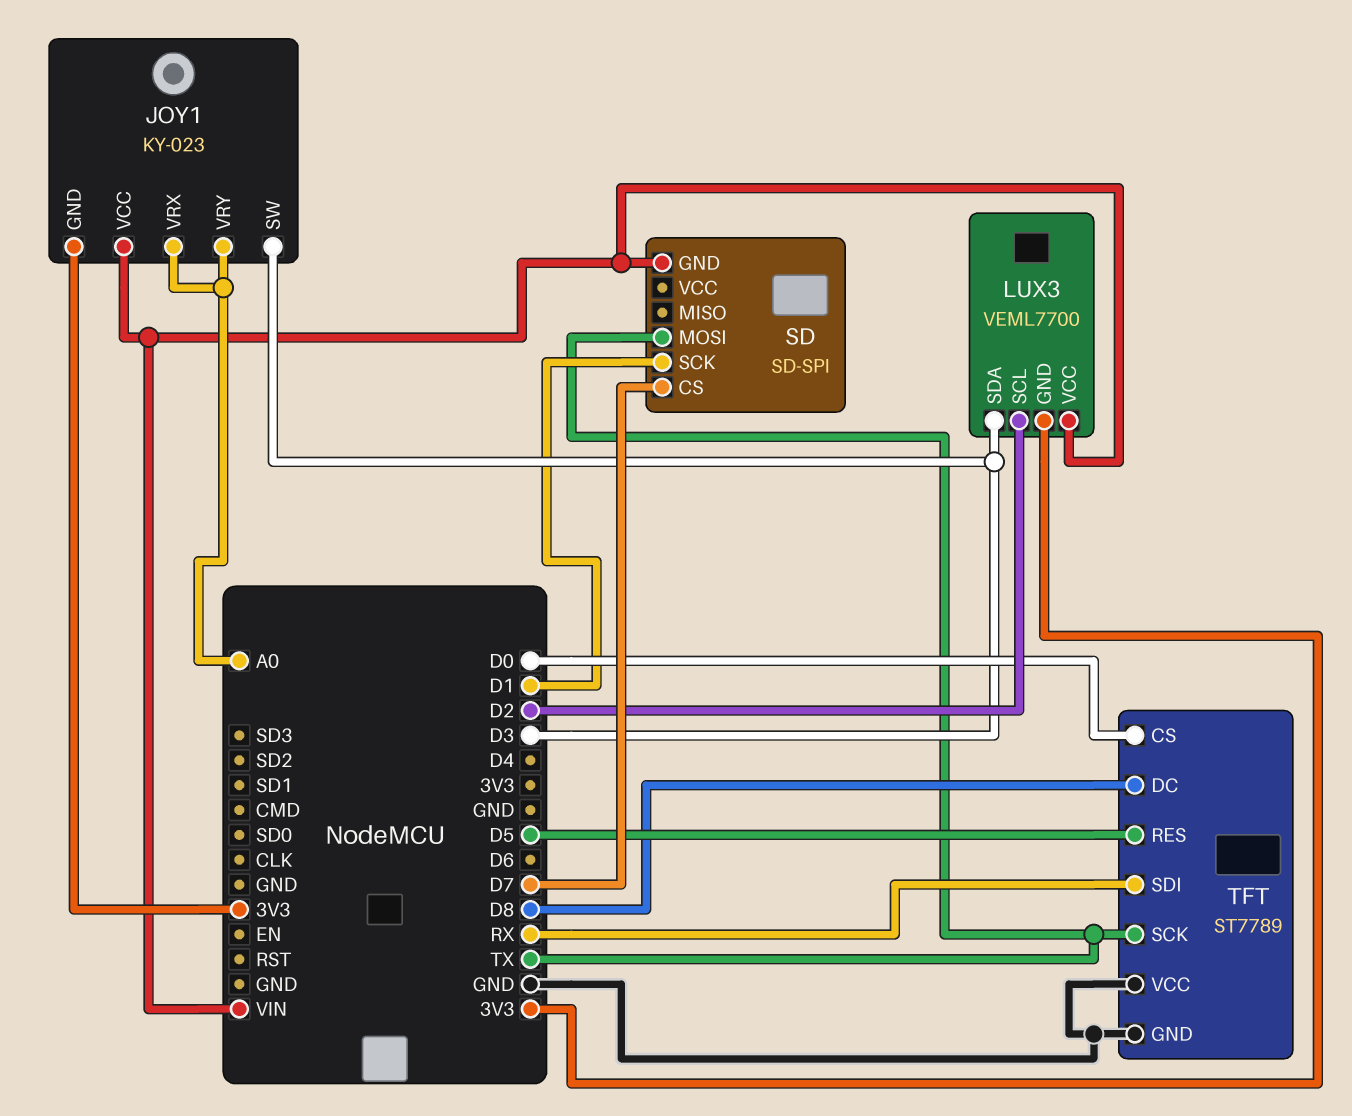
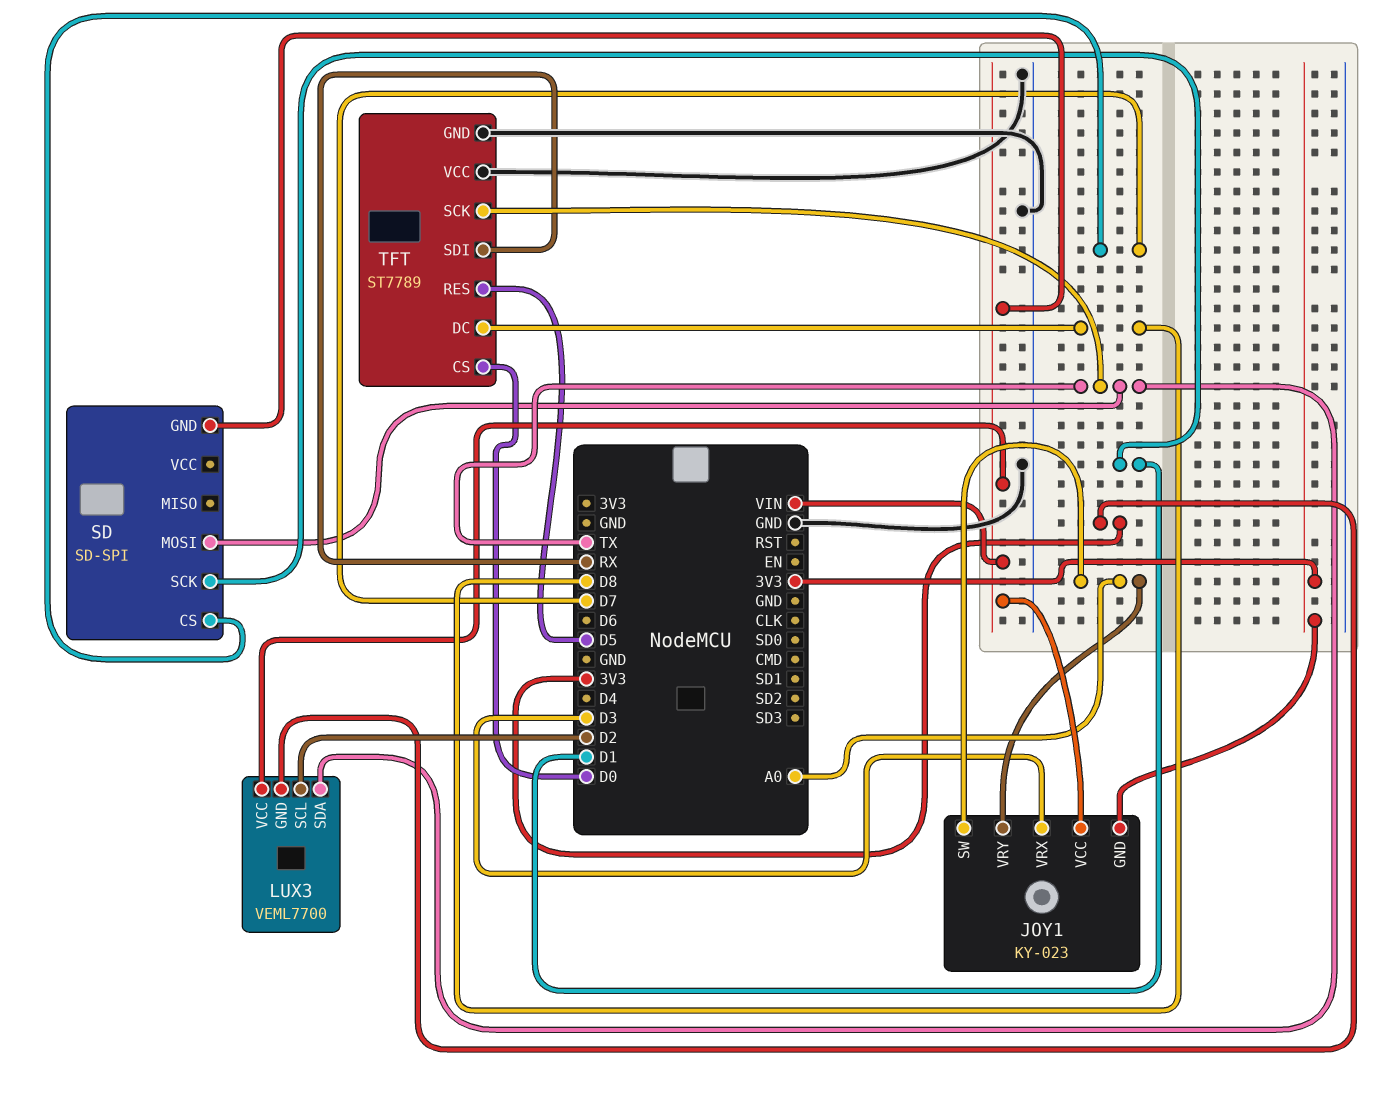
JOY1 pin SW: D3 -> A0
JOY1 pin VRX: A0 -> D3
LUX3 pin SDA: D3 -> TX

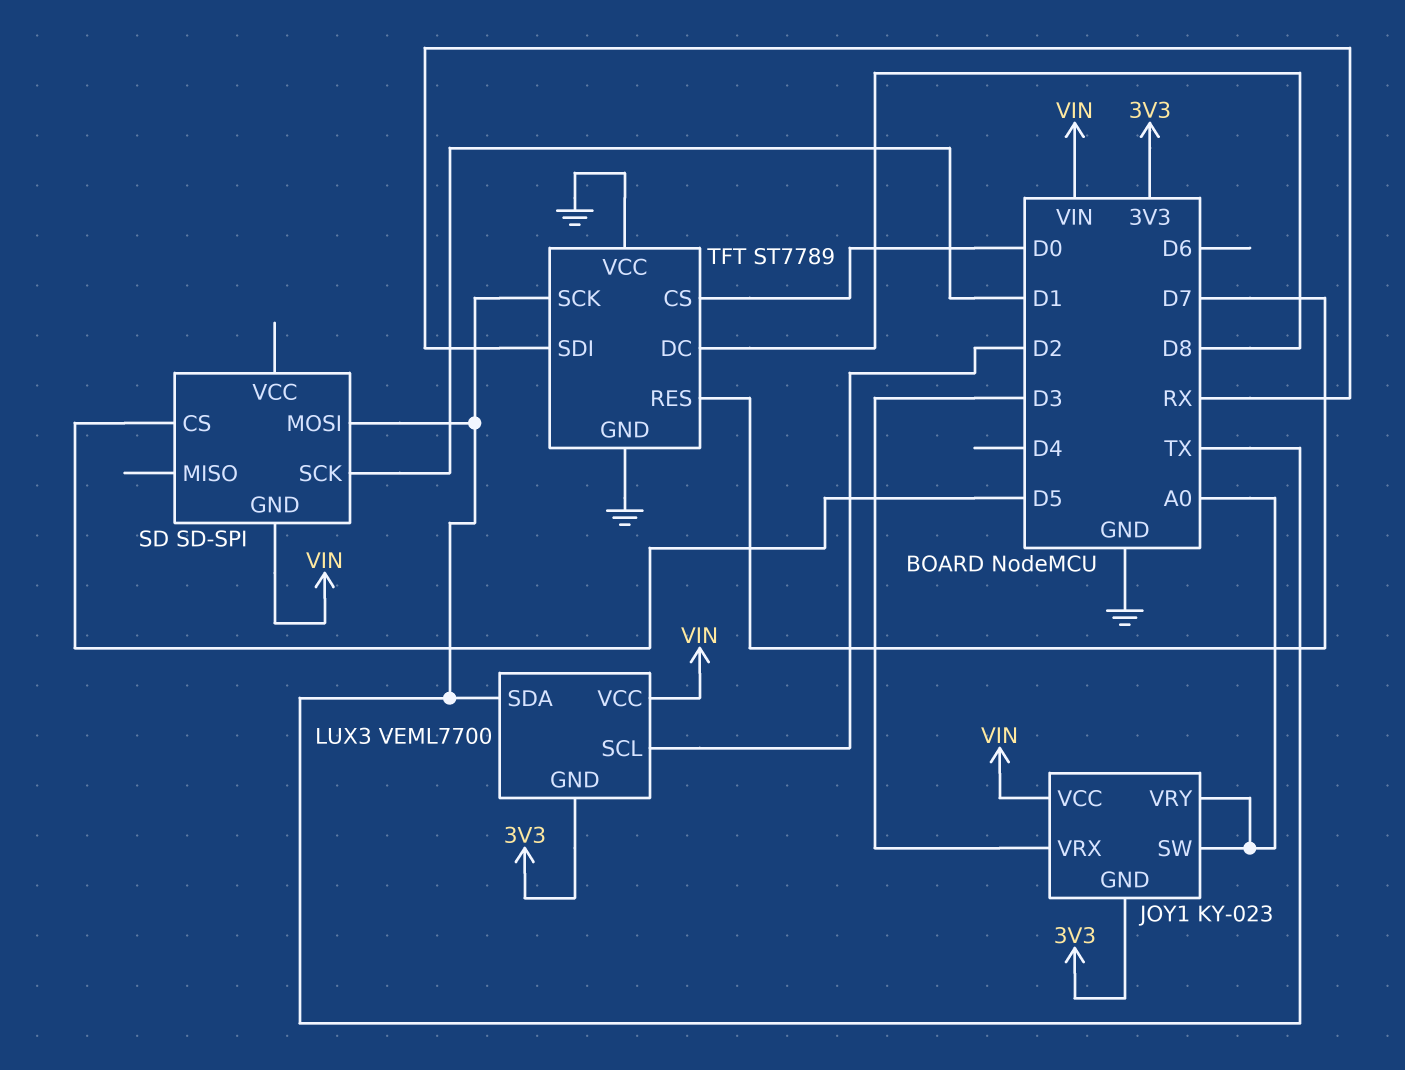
SD pin CS: D7 -> D5
TFT pin RES: D5 -> D7

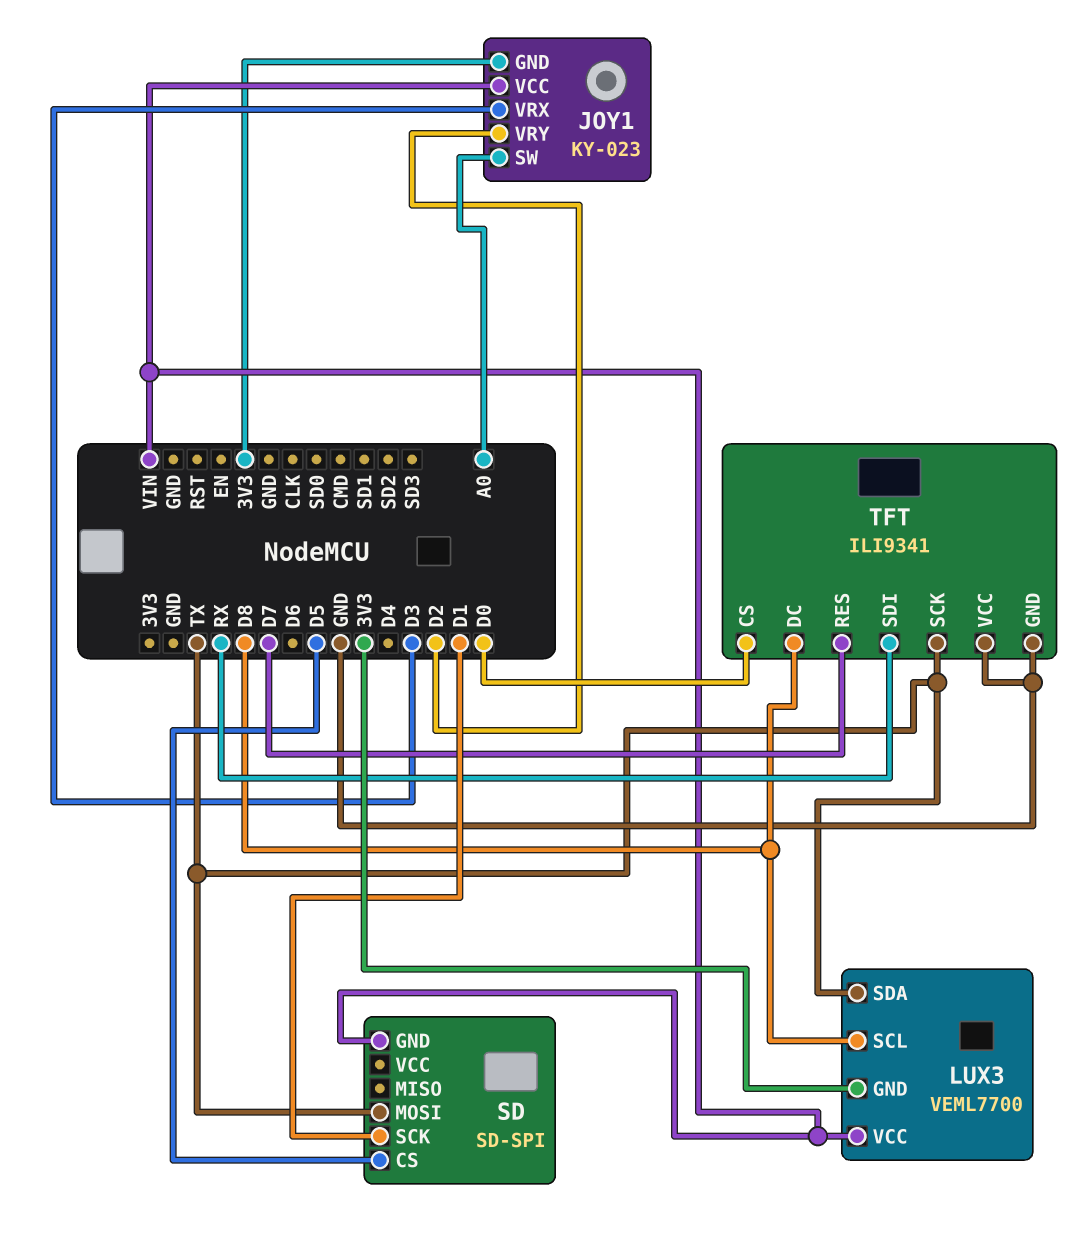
JOY1 pin VRY: A0 -> D2
LUX3 pin SCL: D2 -> D8
TFT: ST7789 -> ILI9341

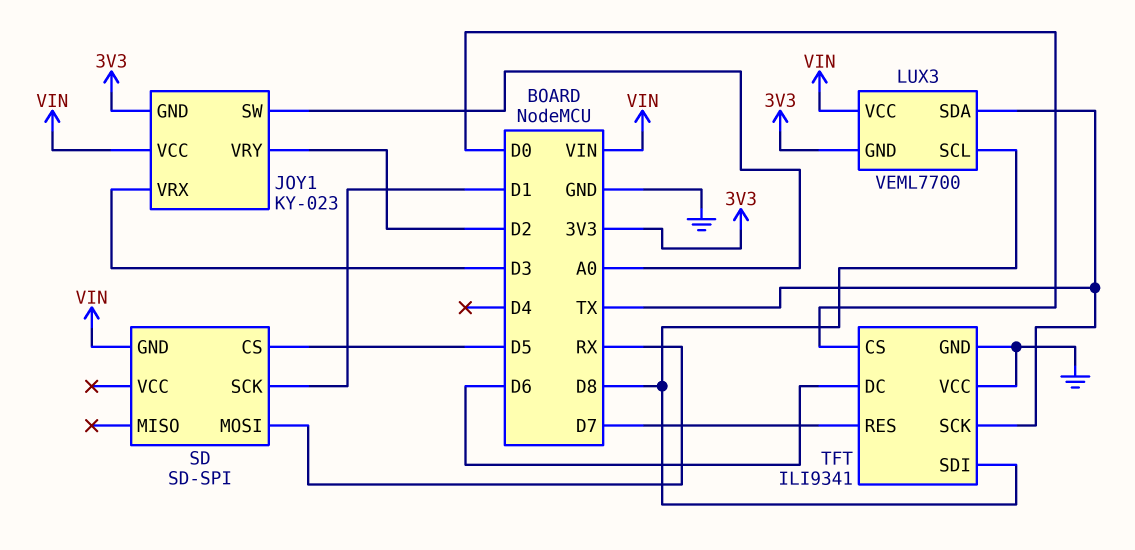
SD pin MOSI: TX -> RX
TFT pin DC: D8 -> D6
TFT pin SDI: RX -> D8

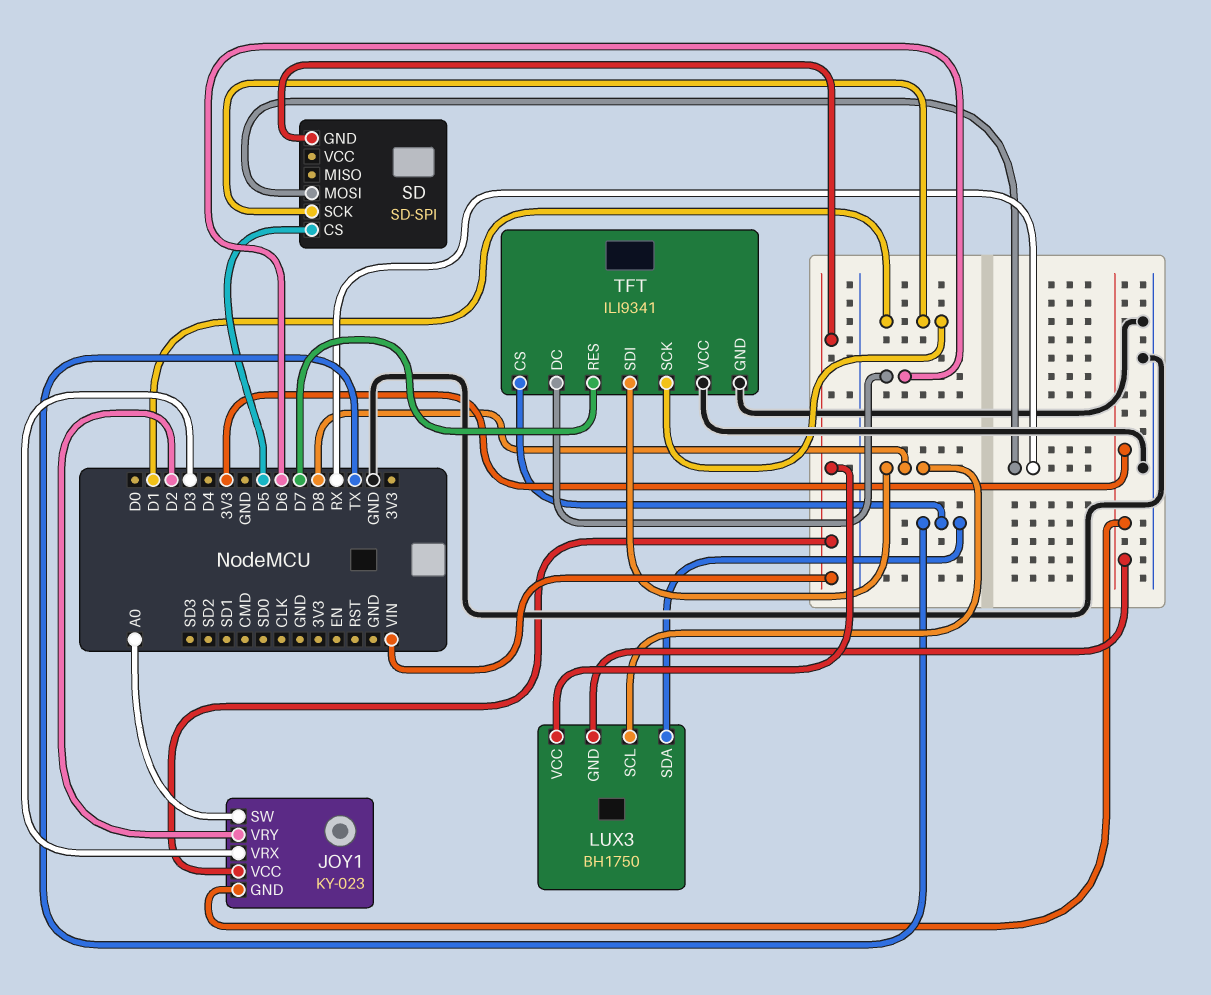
LUX3: VEML7700 -> BH1750
TFT pin CS: D0 -> TX
TFT pin SCK: TX -> D1

